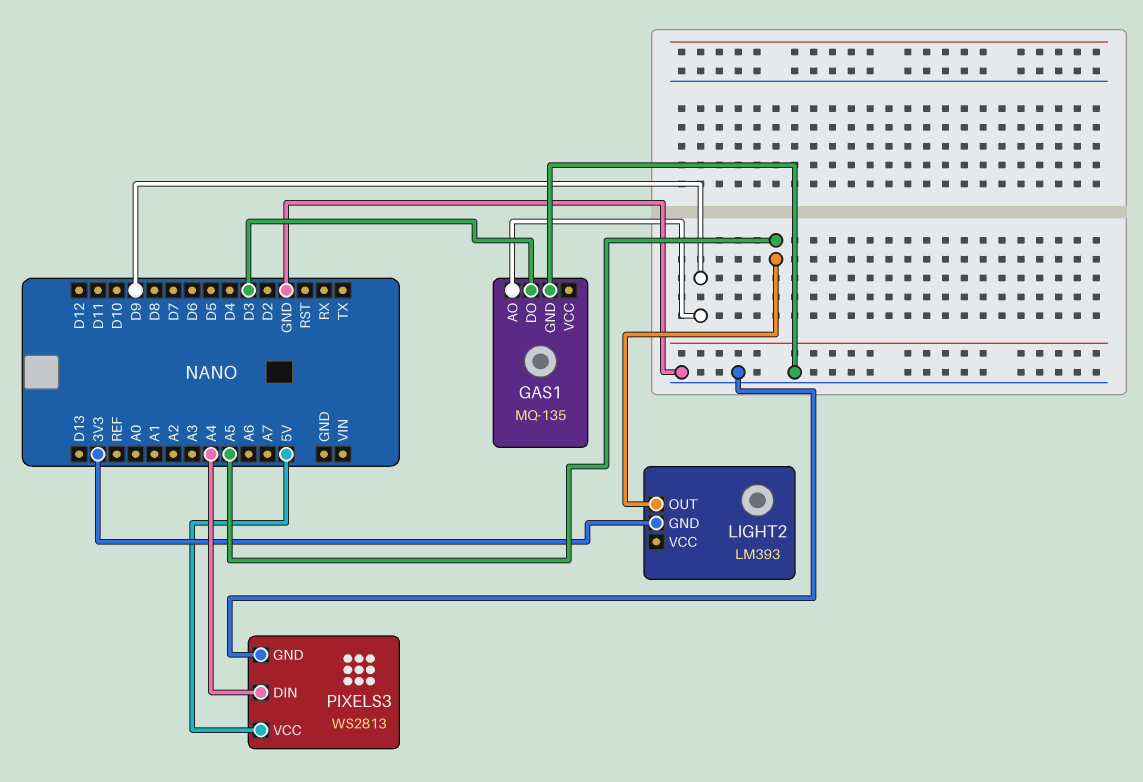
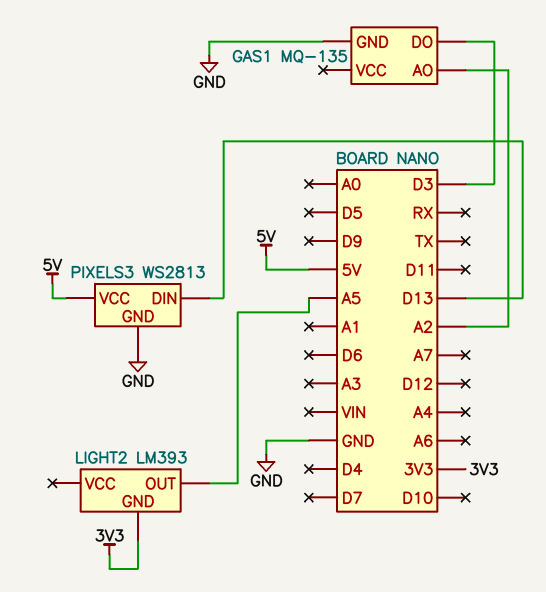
GAS1 pin AO: D9 -> A2
PIXELS3 pin DIN: A4 -> D13

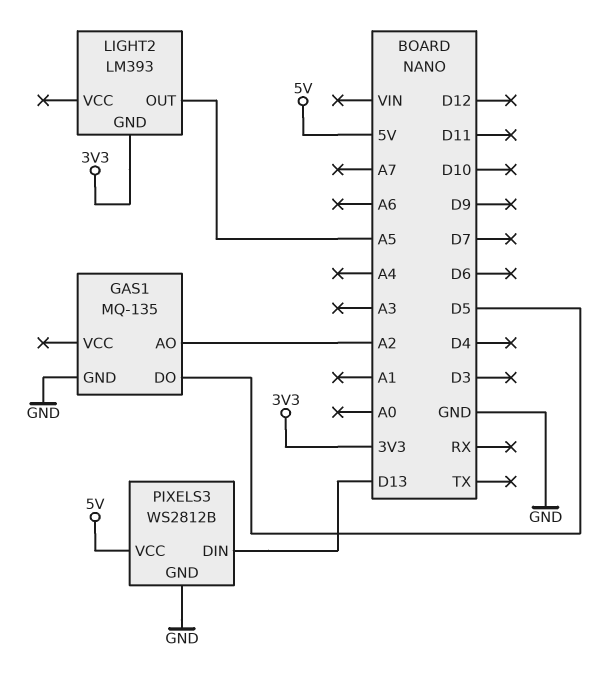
GAS1 pin DO: D3 -> D5
PIXELS3: WS2813 -> WS2812B

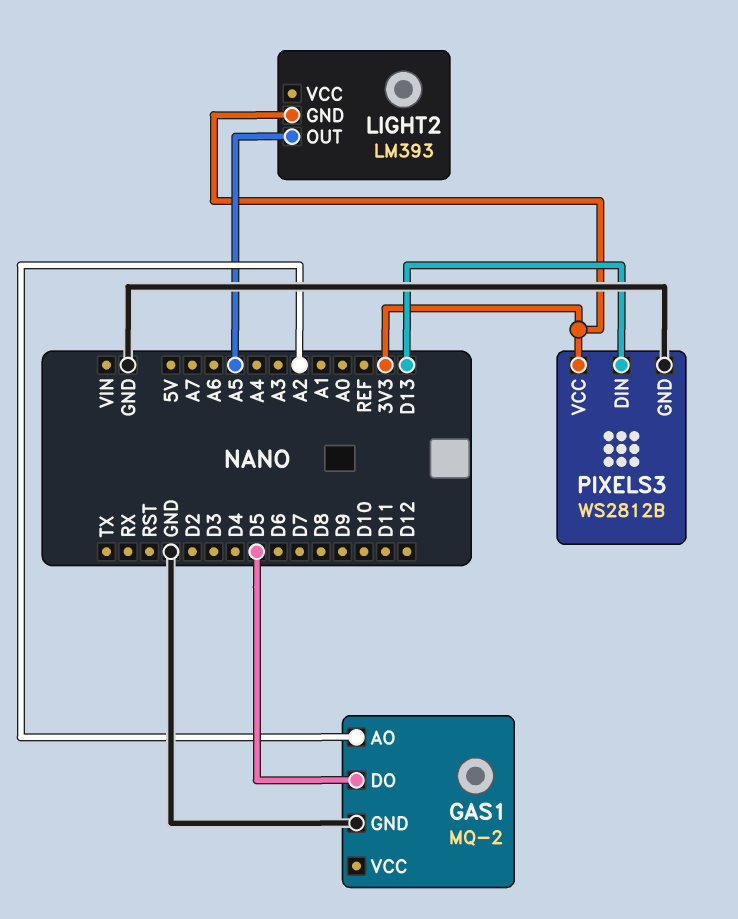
GAS1: MQ-135 -> MQ-2
PIXELS3 pin VCC: 5V -> 3V3

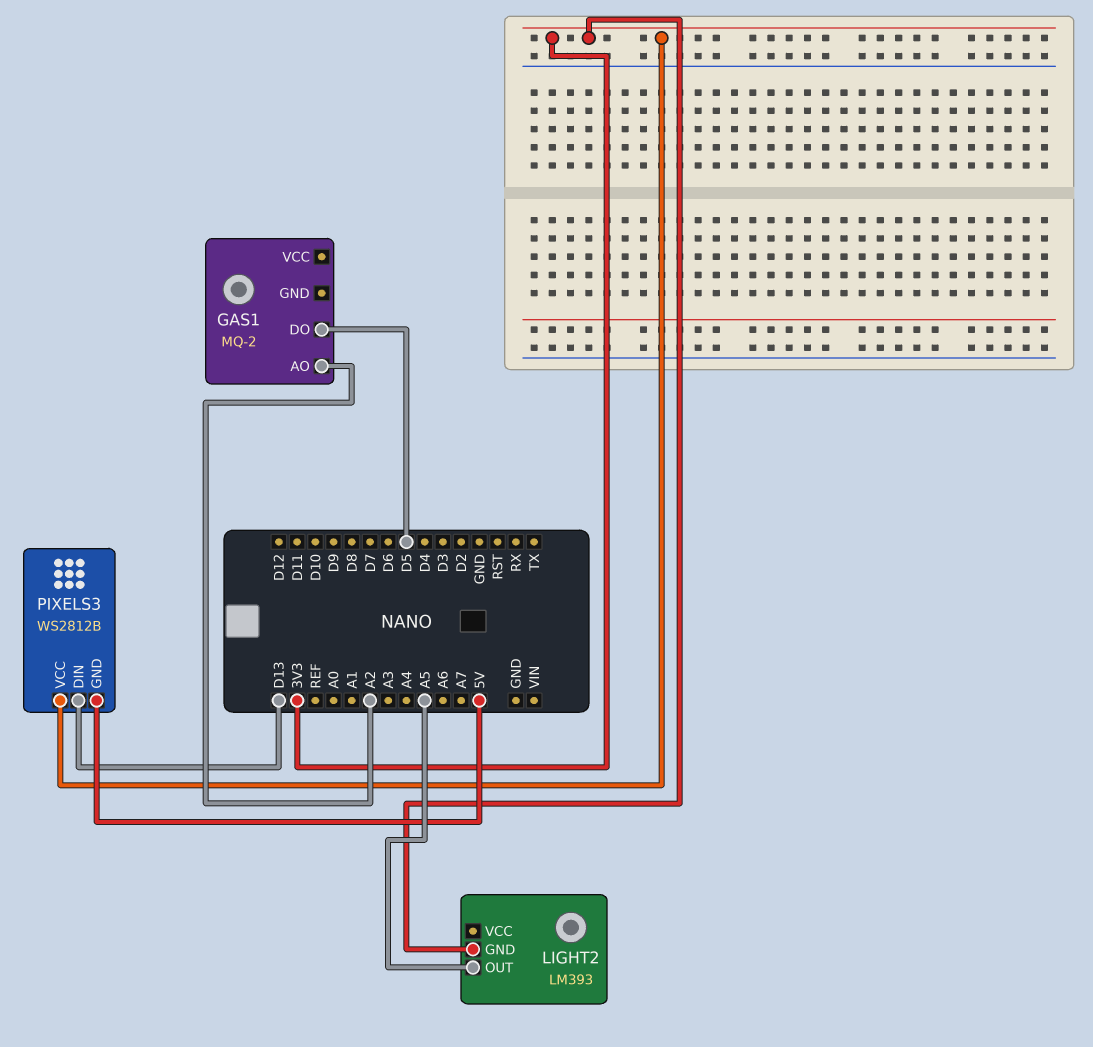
GAS1 pin GND: GND -> none
PIXELS3 pin GND: GND -> 5V

